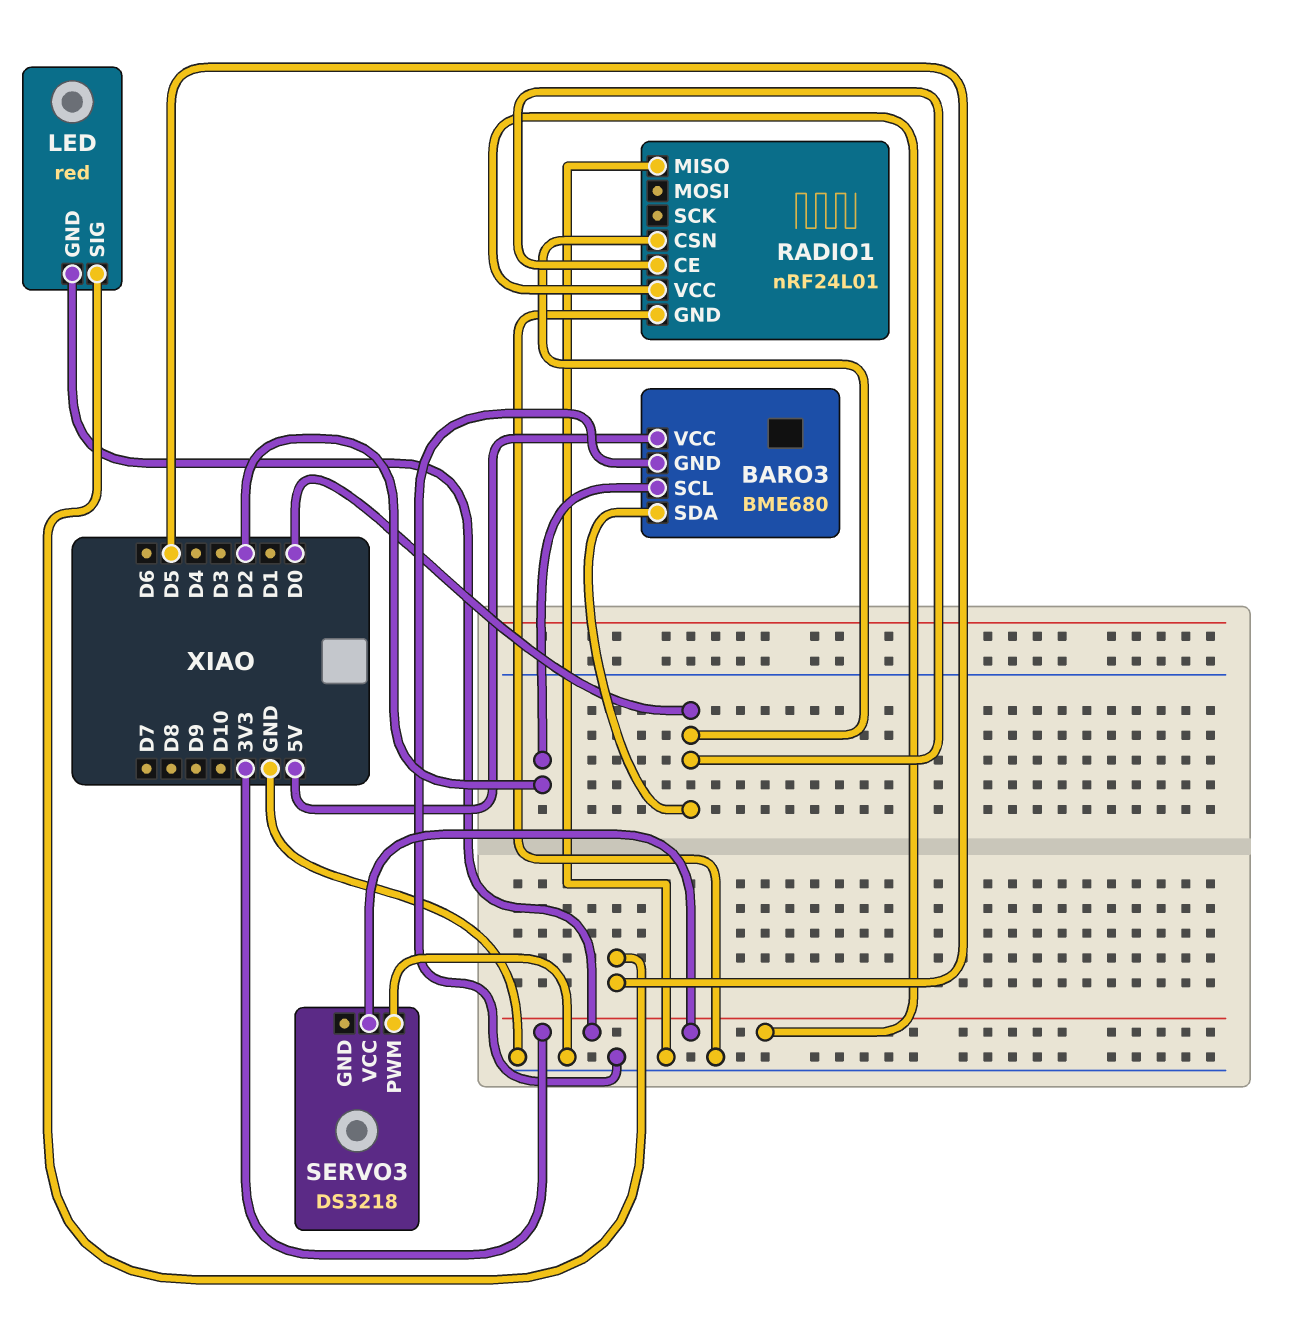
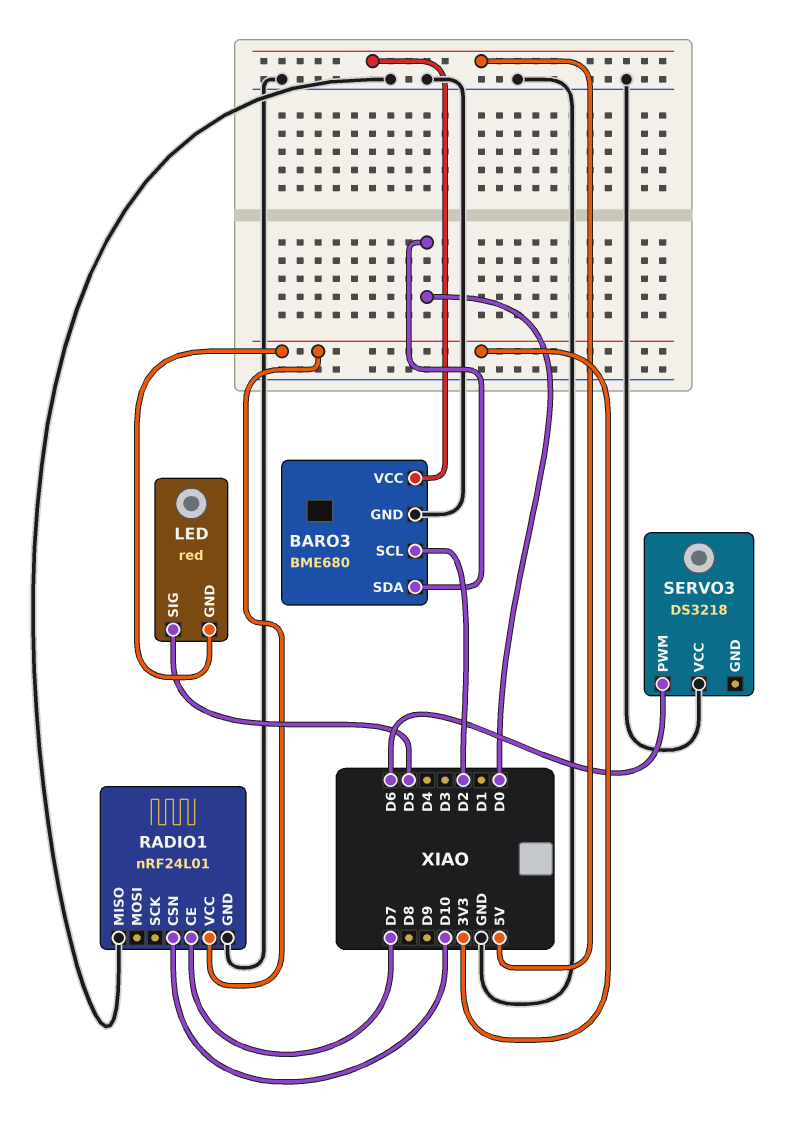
RADIO1 pin CE: D0 -> D7
RADIO1 pin CSN: D0 -> D10
SERVO3 pin PWM: GND -> D6
SERVO3 pin VCC: 3V3 -> GND

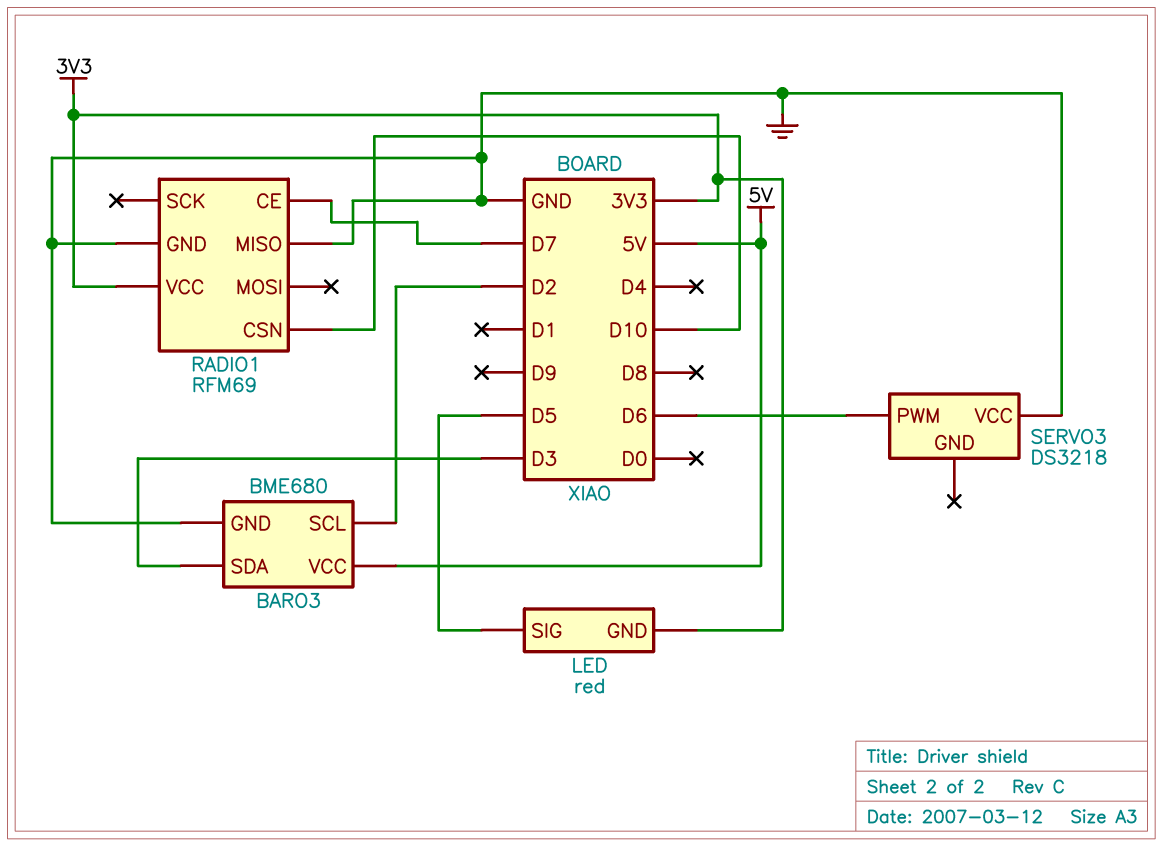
BARO3 pin SDA: D0 -> D3
RADIO1: nRF24L01 -> RFM69

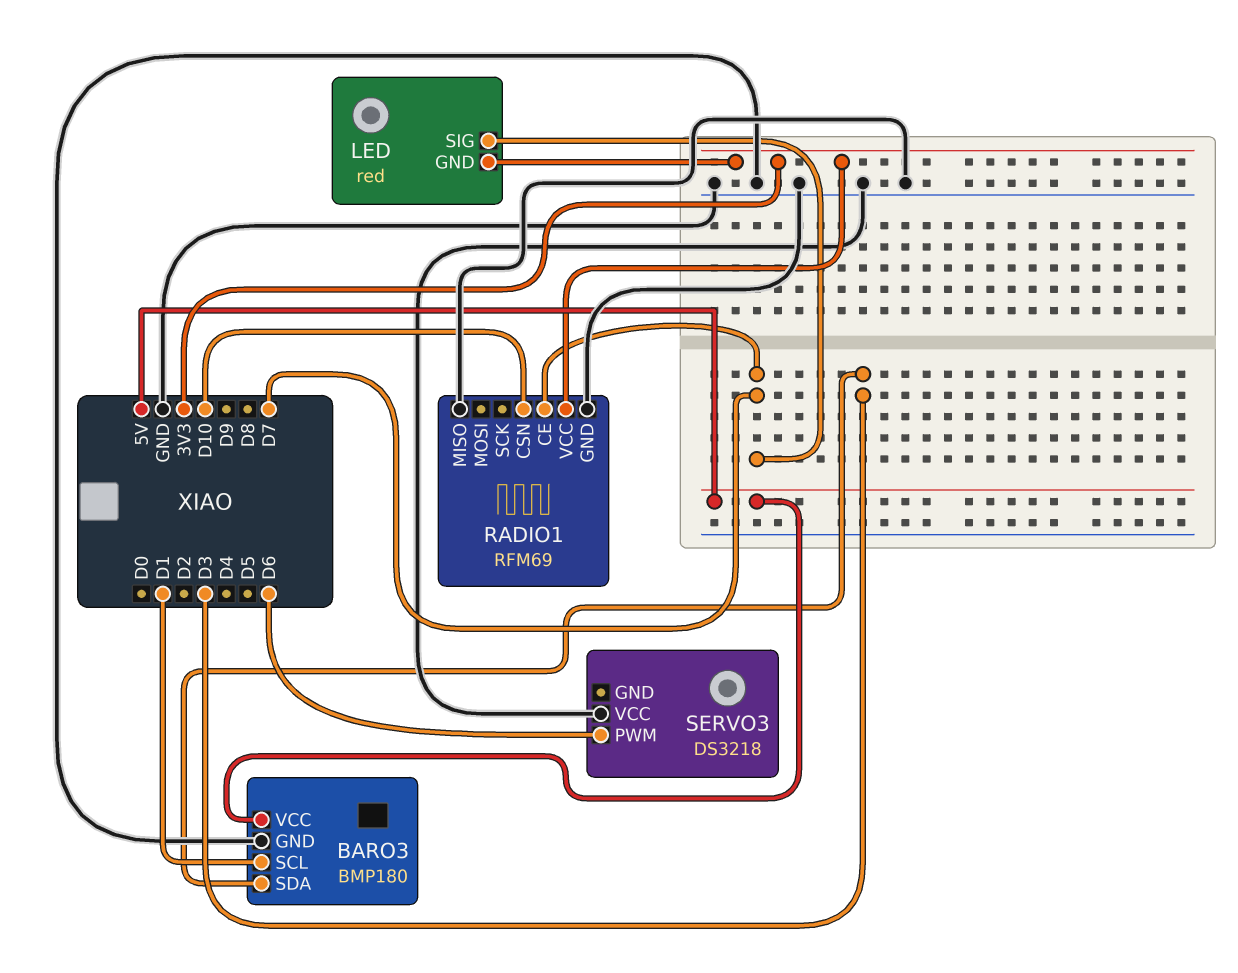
BARO3: BME680 -> BMP180
BARO3 pin SCL: D2 -> D1
LED pin SIG: D5 -> D7

